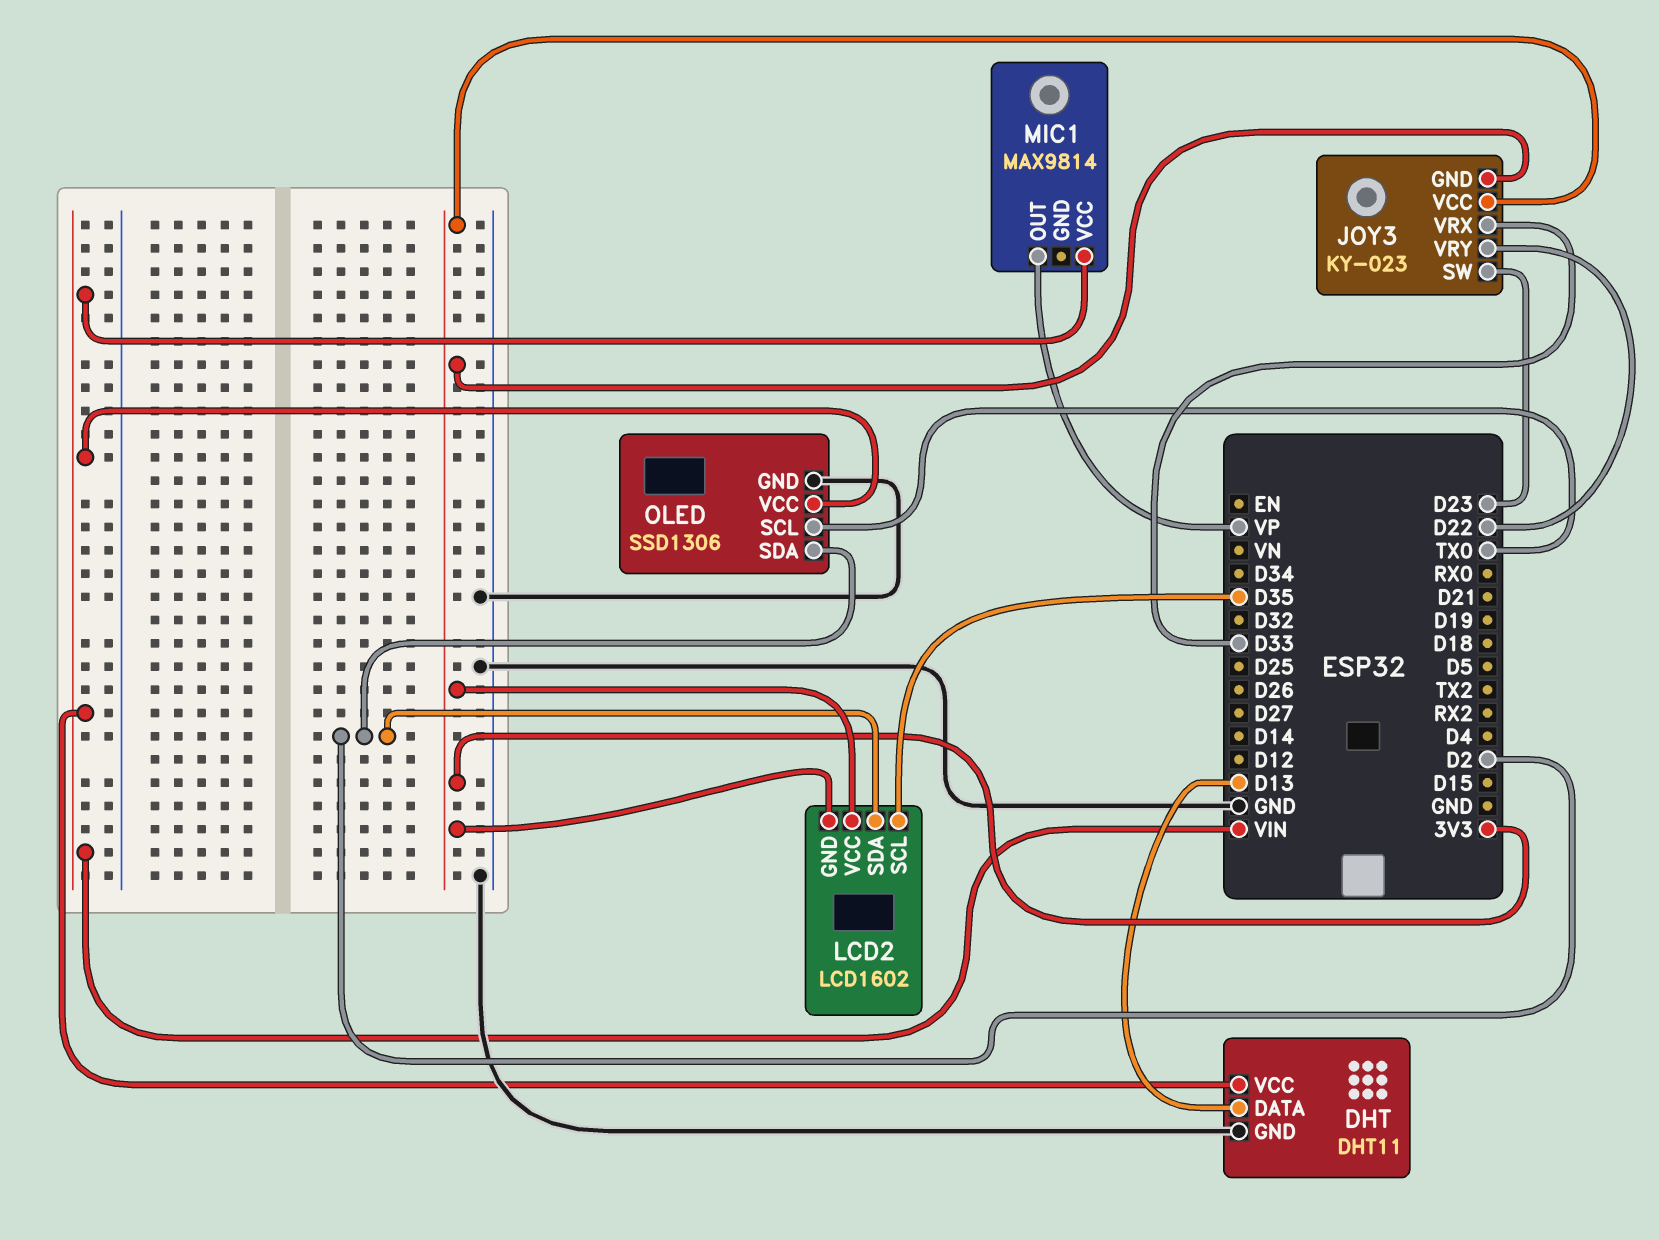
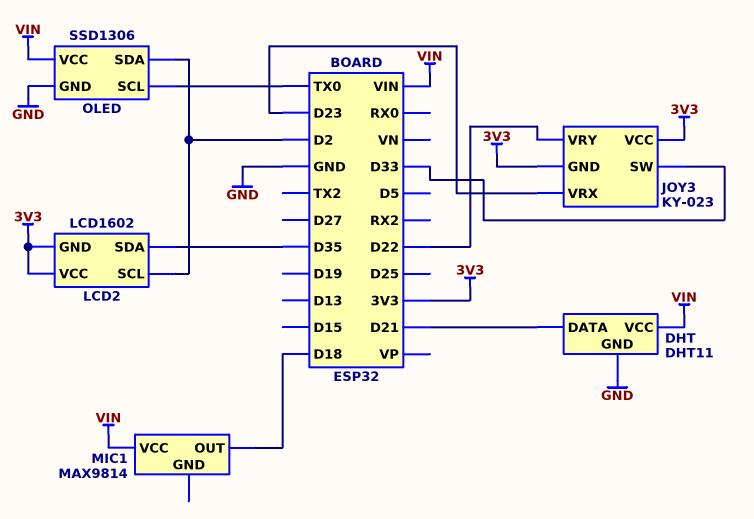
DHT pin DATA: D13 -> D21
JOY3 pin SW: D23 -> D33
JOY3 pin VRX: D33 -> D23
LCD2 pin SCL: D35 -> D2
LCD2 pin SDA: D2 -> D35
MIC1 pin OUT: VP -> D18

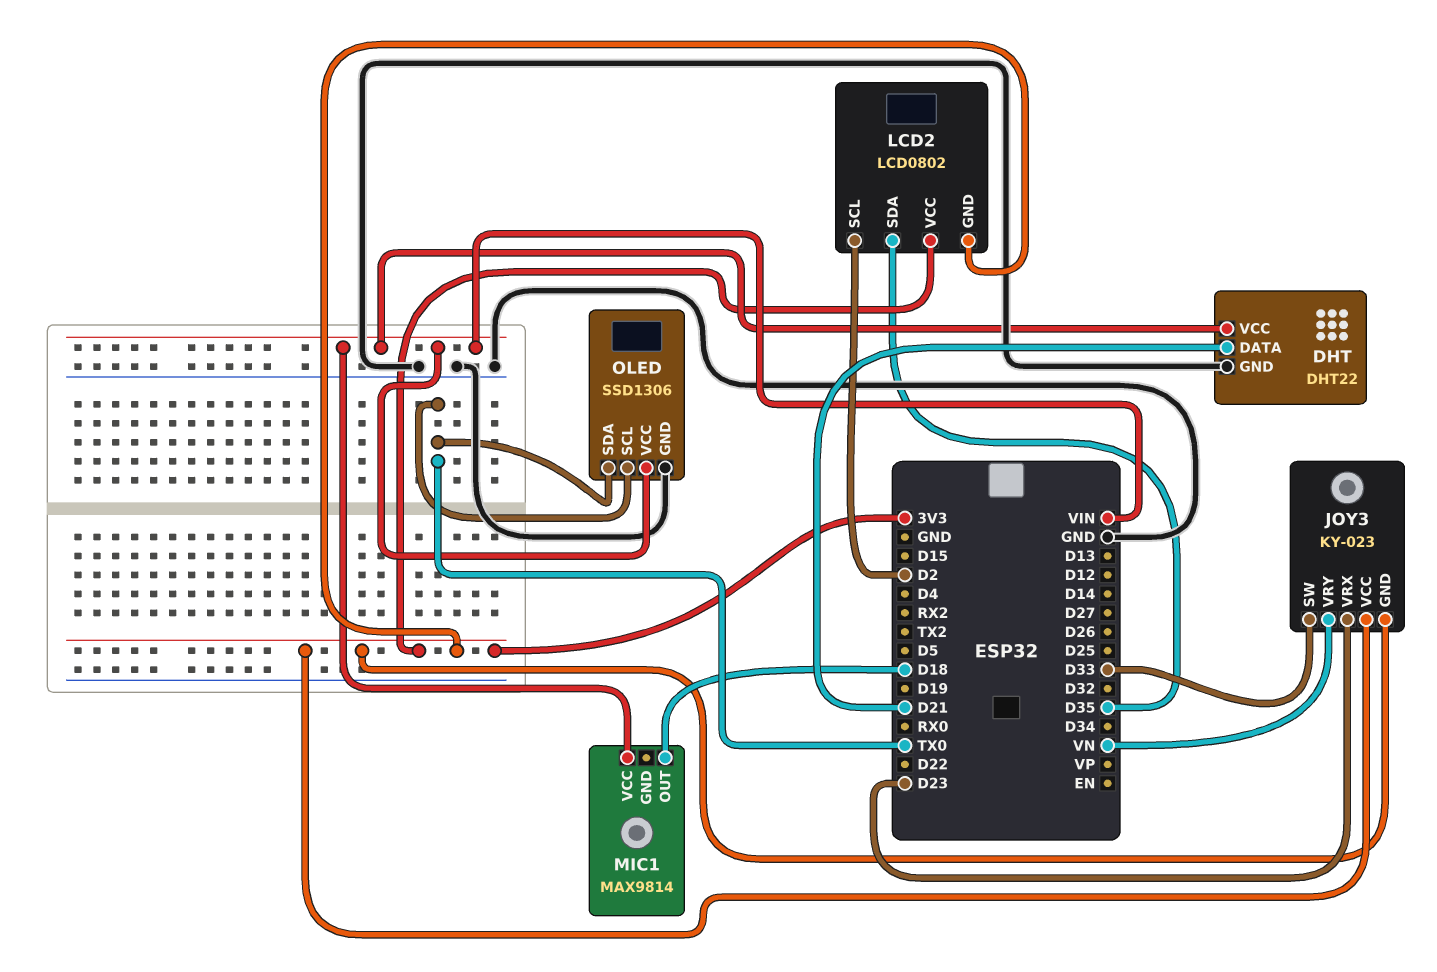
DHT: DHT11 -> DHT22
JOY3 pin VRY: D22 -> VN
LCD2: LCD1602 -> LCD0802
OLED pin SDA: D2 -> TX0

